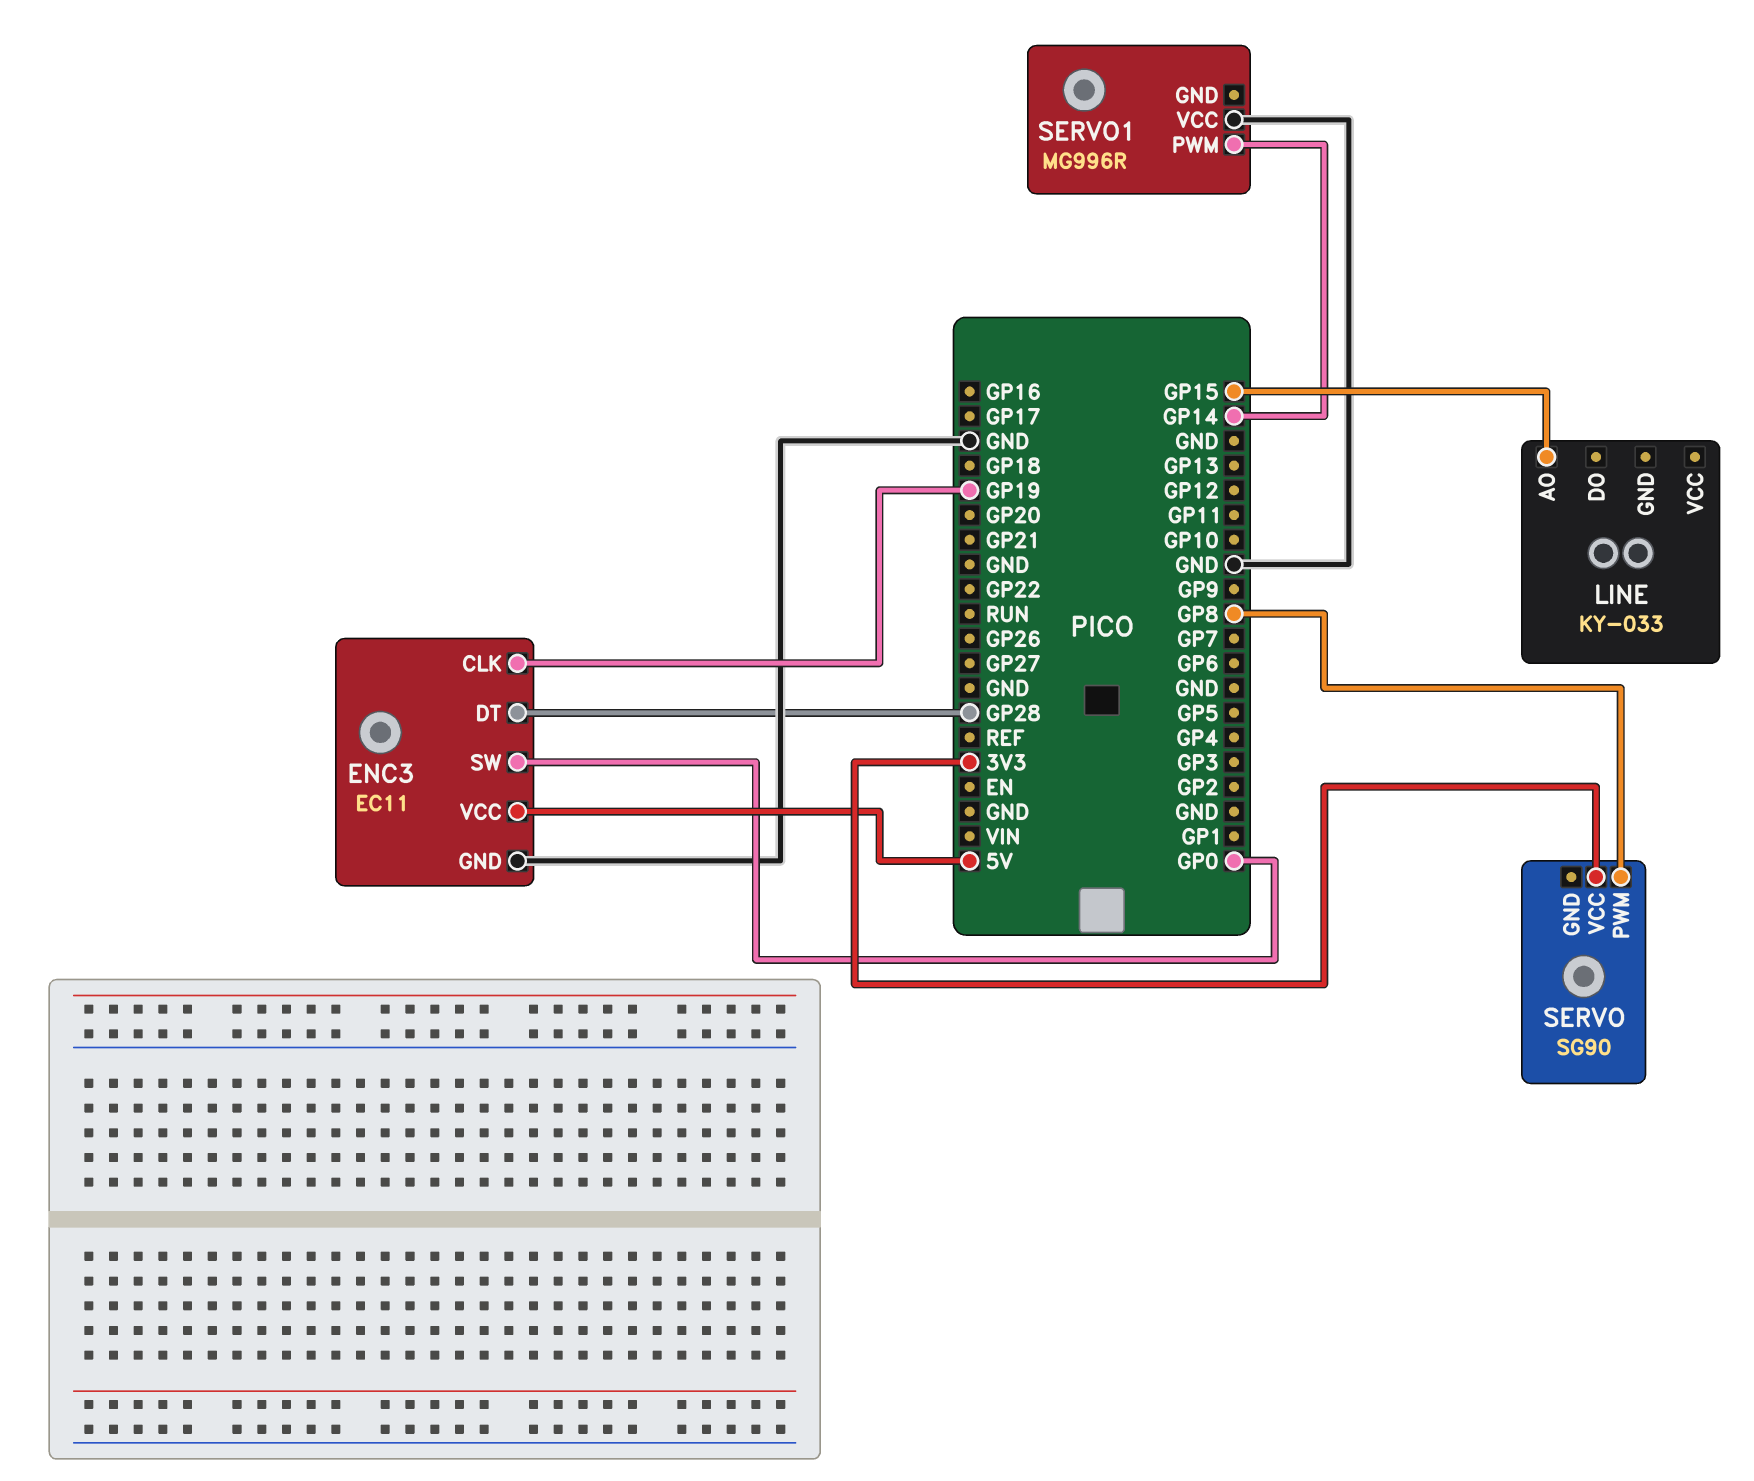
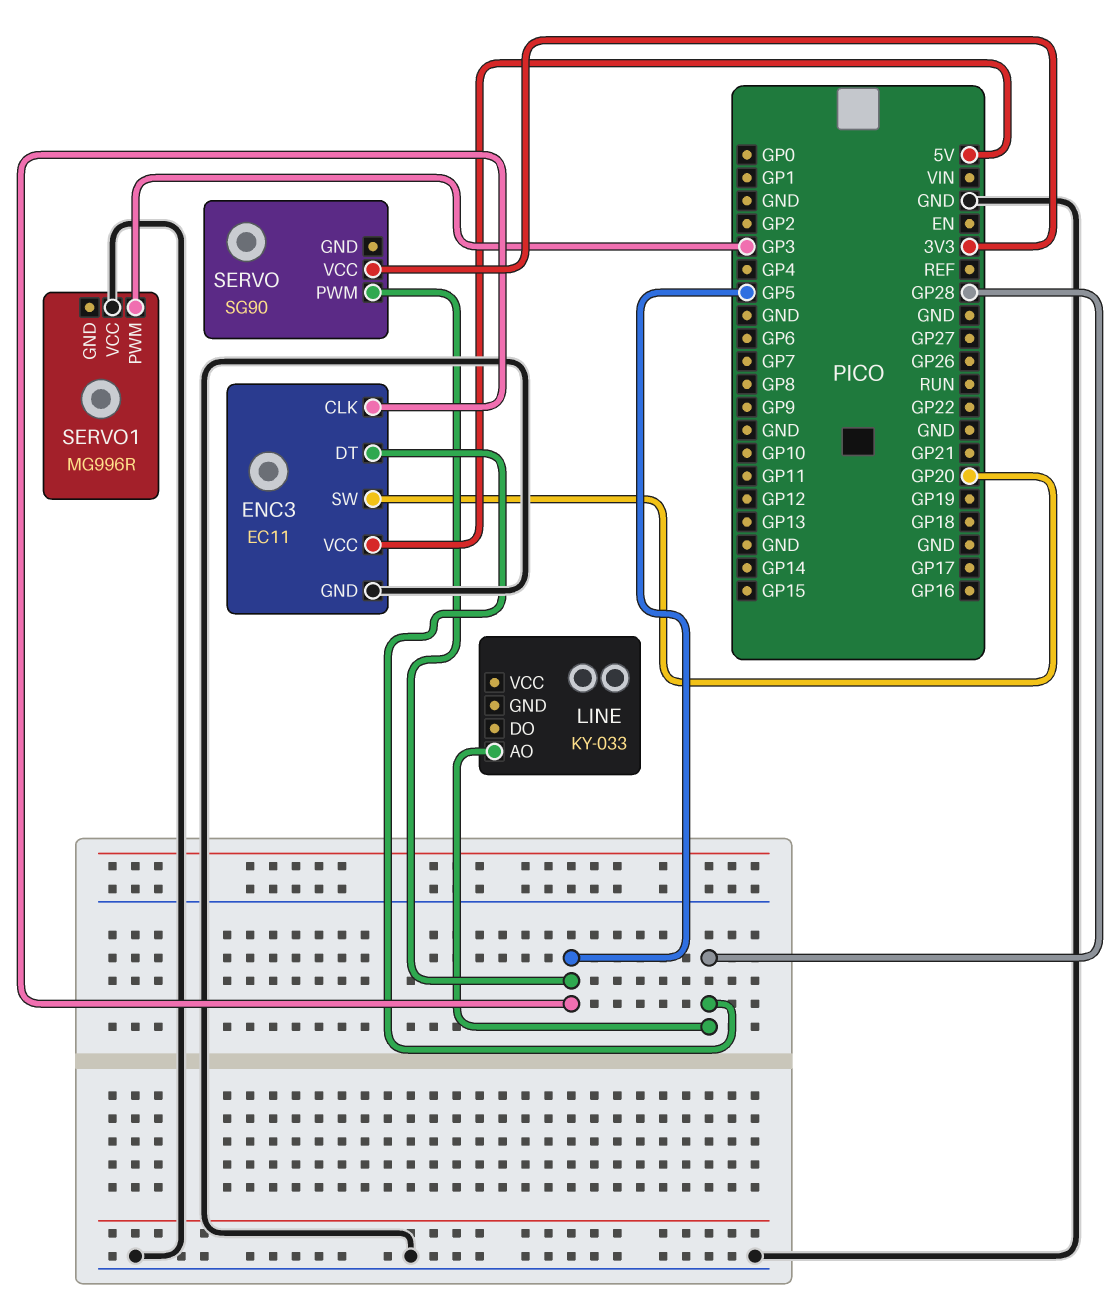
ENC3 pin CLK: GP19 -> GP5
ENC3 pin SW: GP0 -> GP20
LINE pin AO: GP15 -> GP28
SERVO pin PWM: GP8 -> GP5
SERVO1 pin PWM: GP14 -> GP3

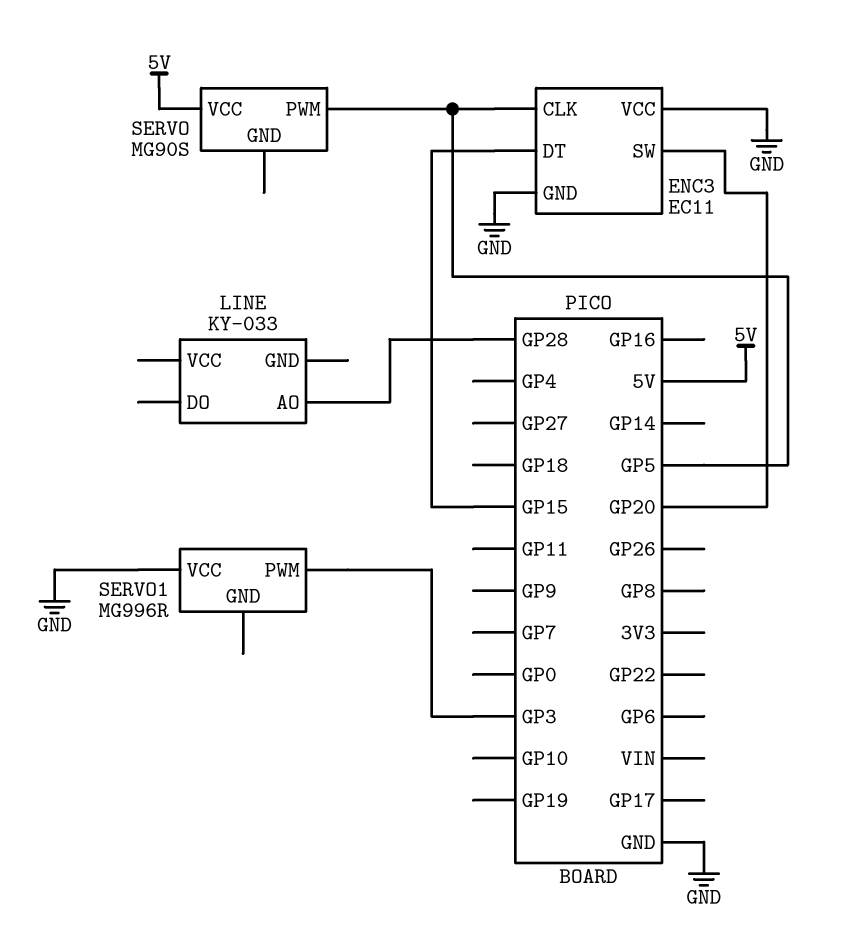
ENC3 pin DT: GP28 -> GP15
ENC3 pin VCC: 5V -> GND
SERVO: SG90 -> MG90S
SERVO pin VCC: 3V3 -> 5V

